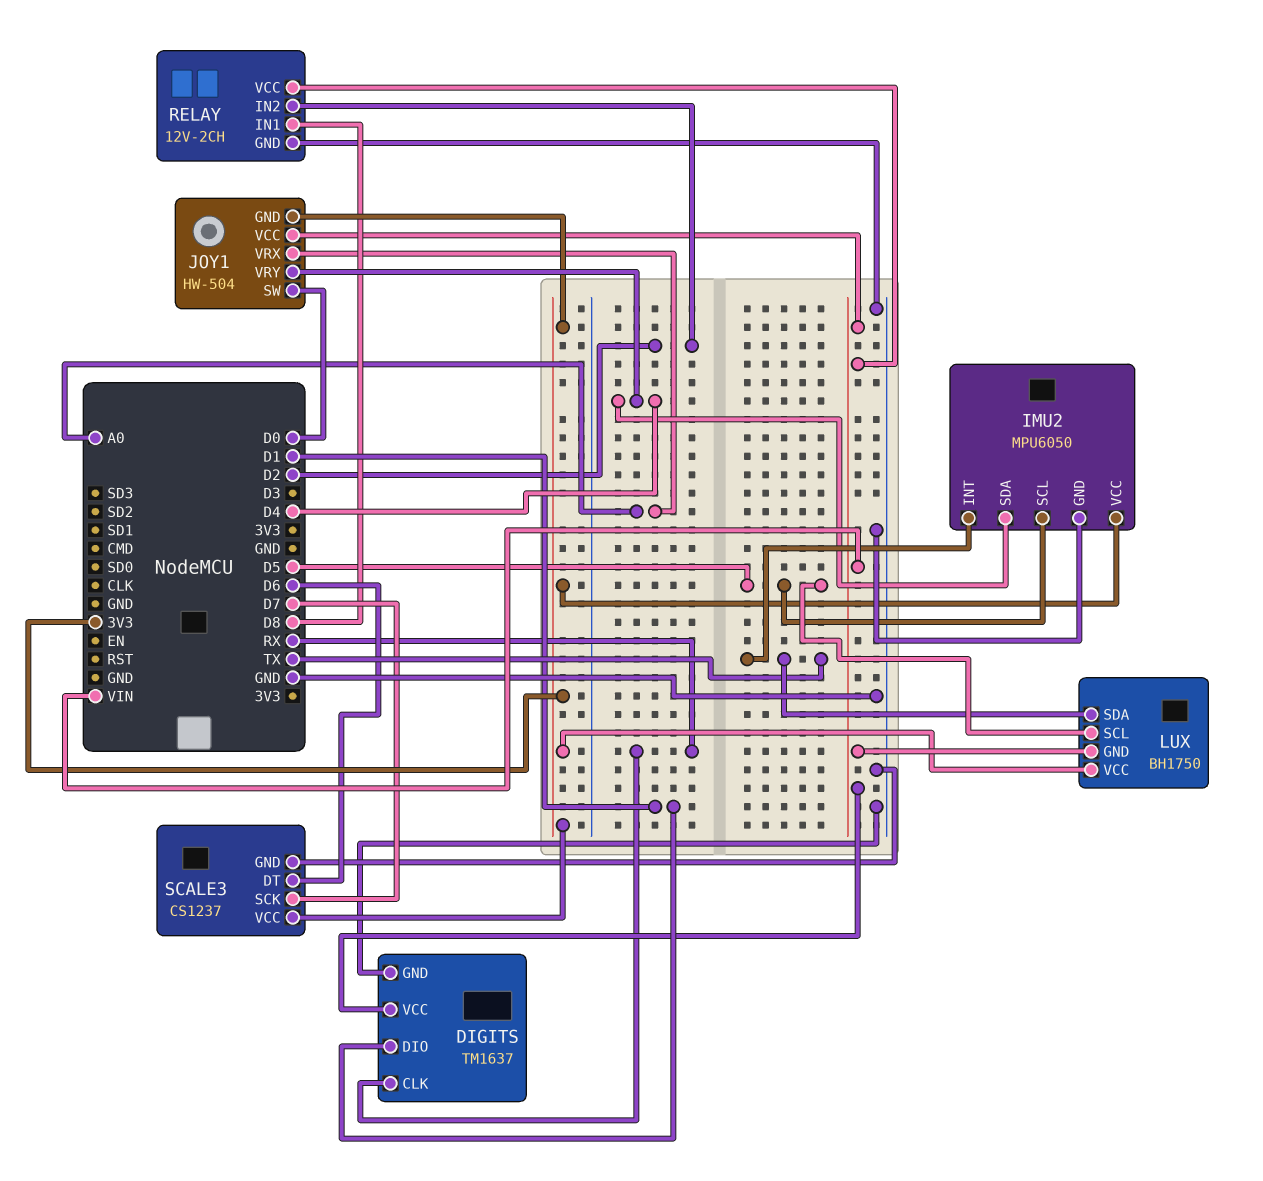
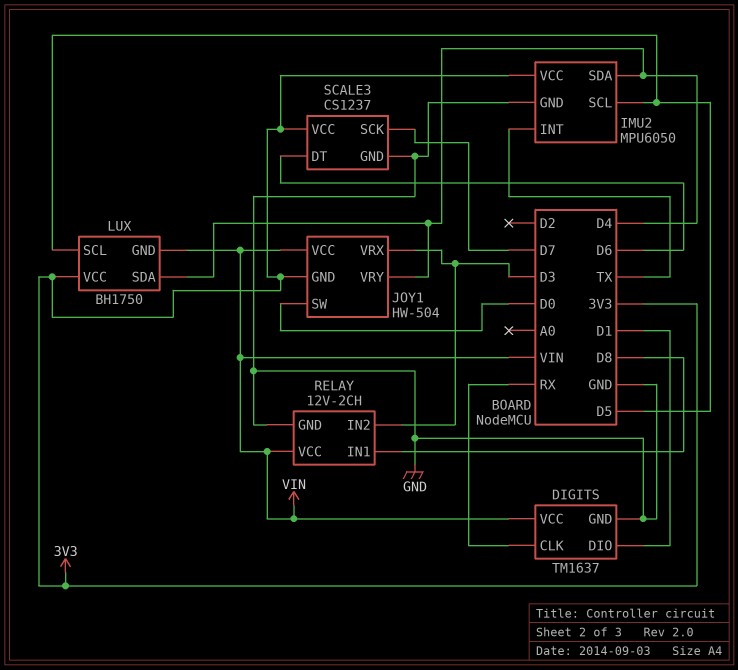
JOY1 pin VRX: A0 -> D3
LUX pin SDA: TX -> D4
RELAY pin IN2: D2 -> D3

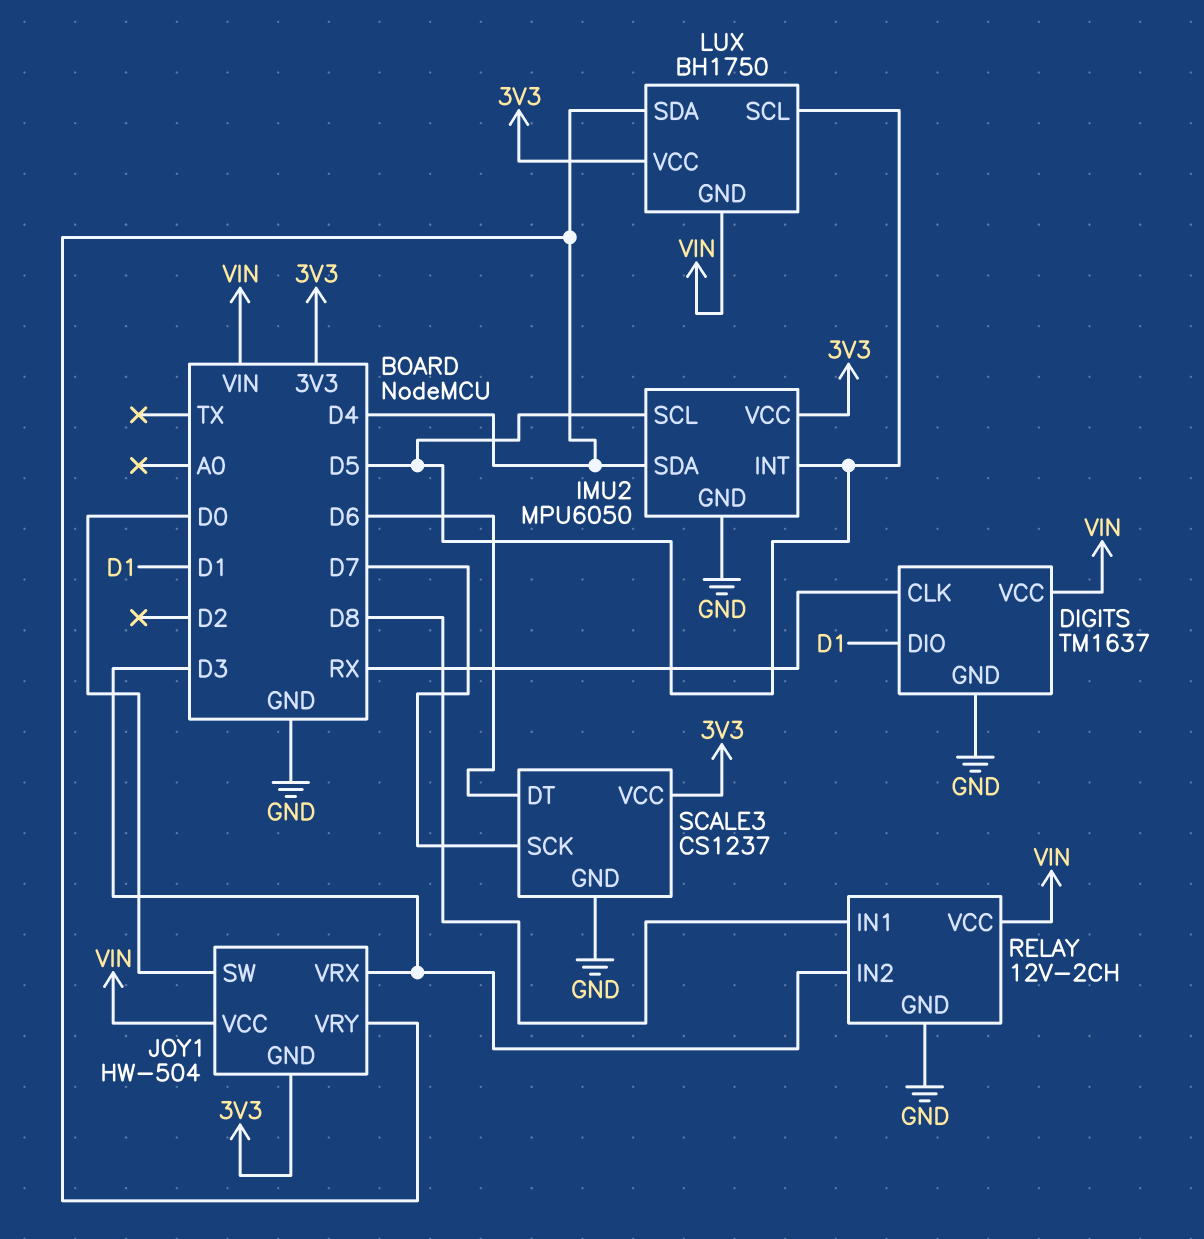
IMU2 pin INT: TX -> D5

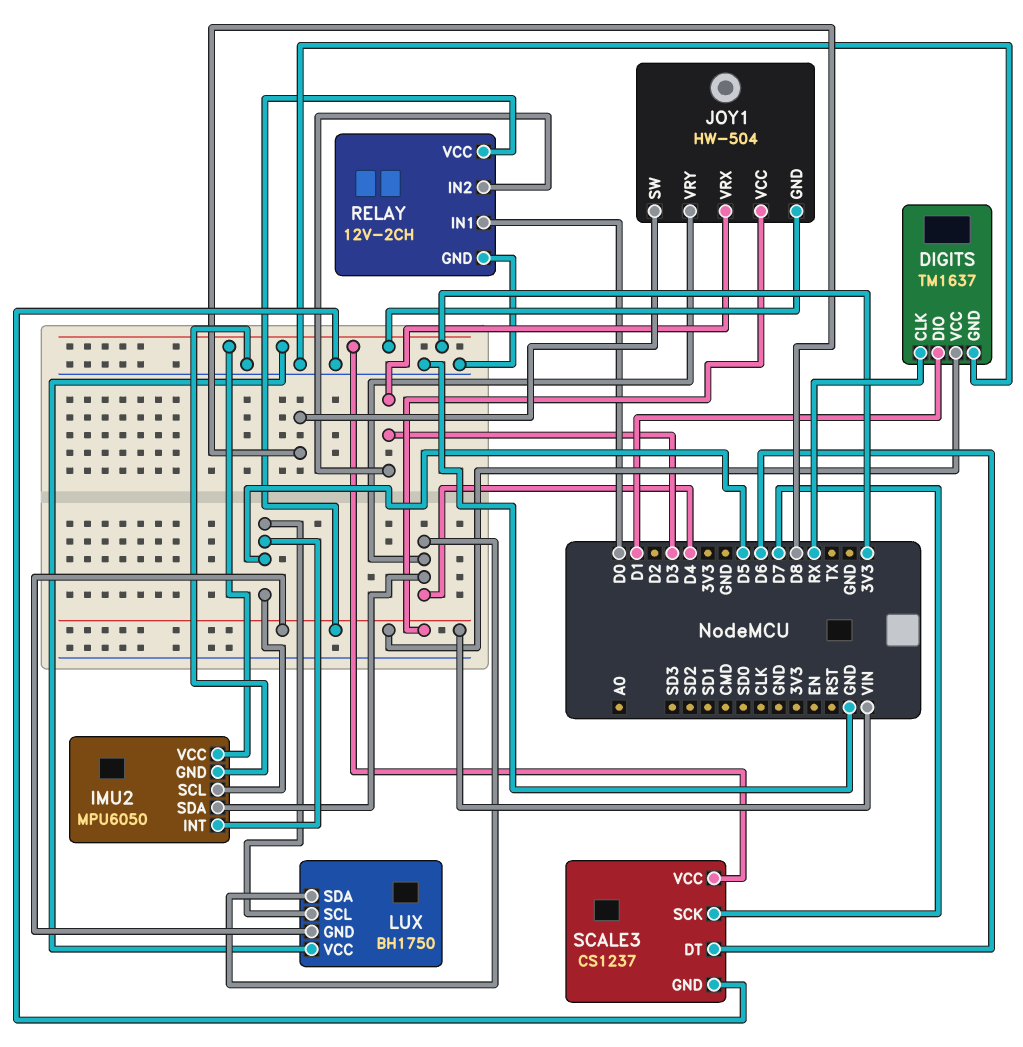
JOY1 pin SW: D0 -> D8
RELAY pin IN1: D8 -> D0

